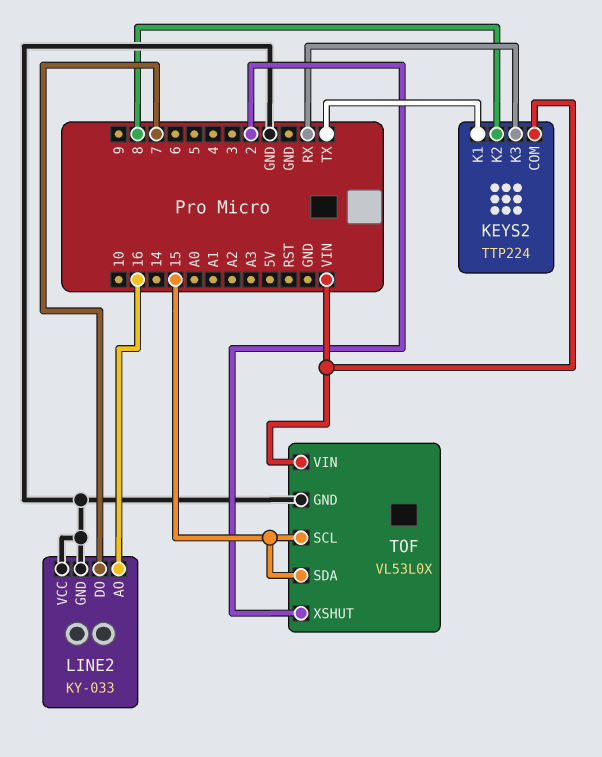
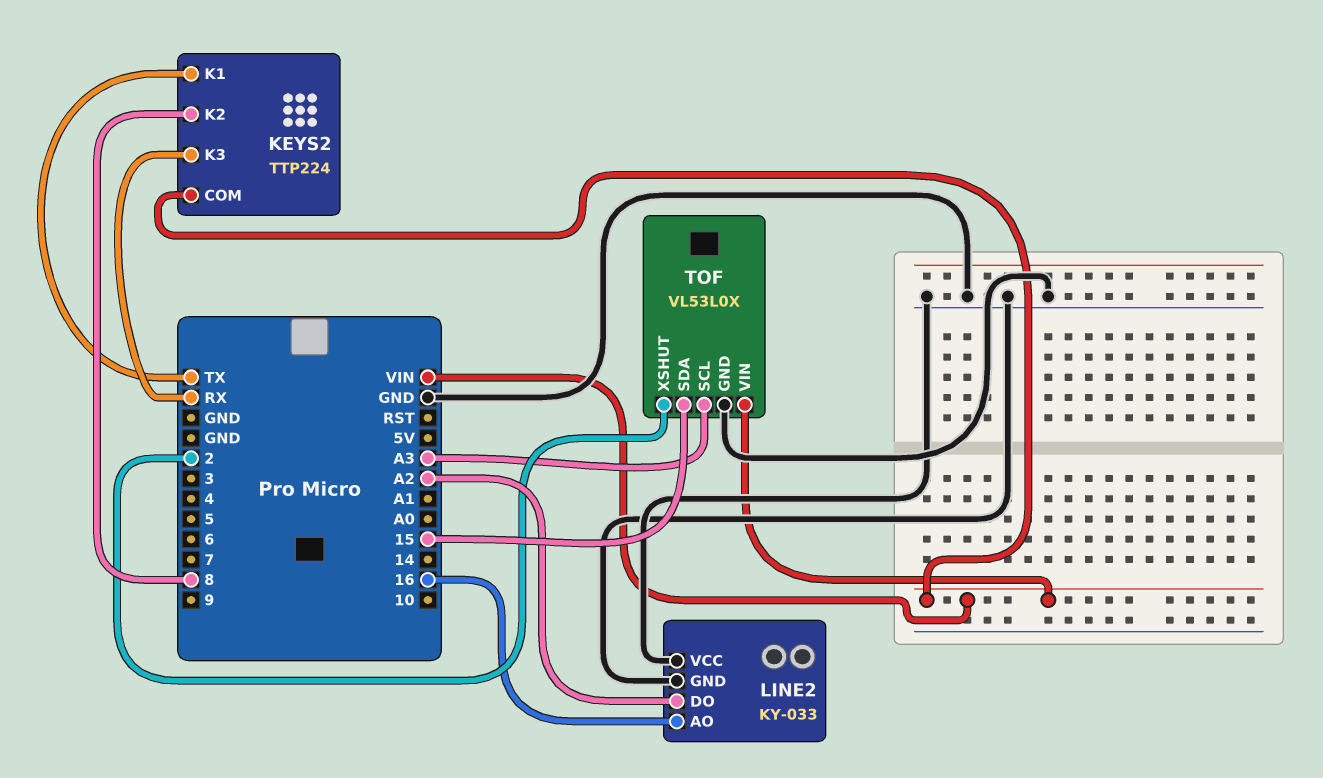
LINE2 pin DO: 7 -> A2
TOF pin SCL: 15 -> A3

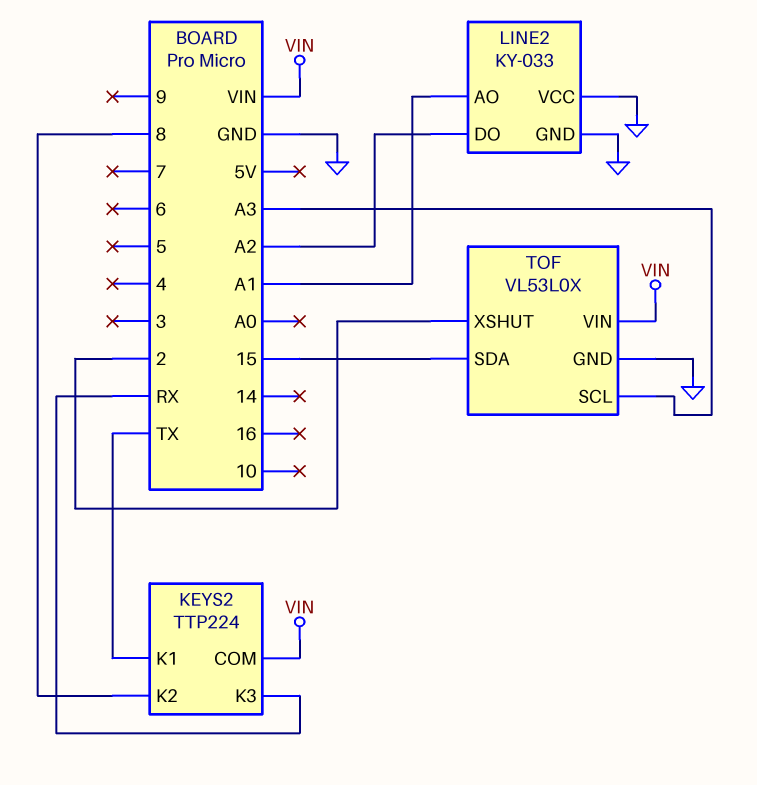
LINE2 pin AO: 16 -> A1

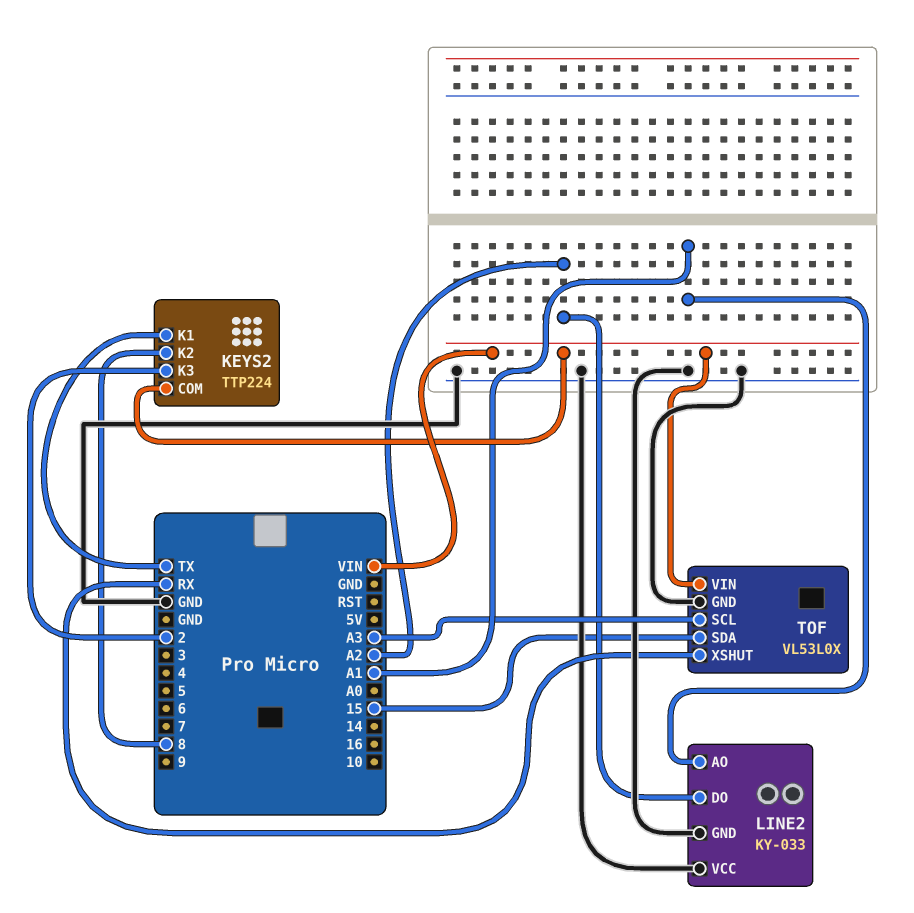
KEYS2 pin K3: RX -> 2
TOF pin XSHUT: 2 -> RX

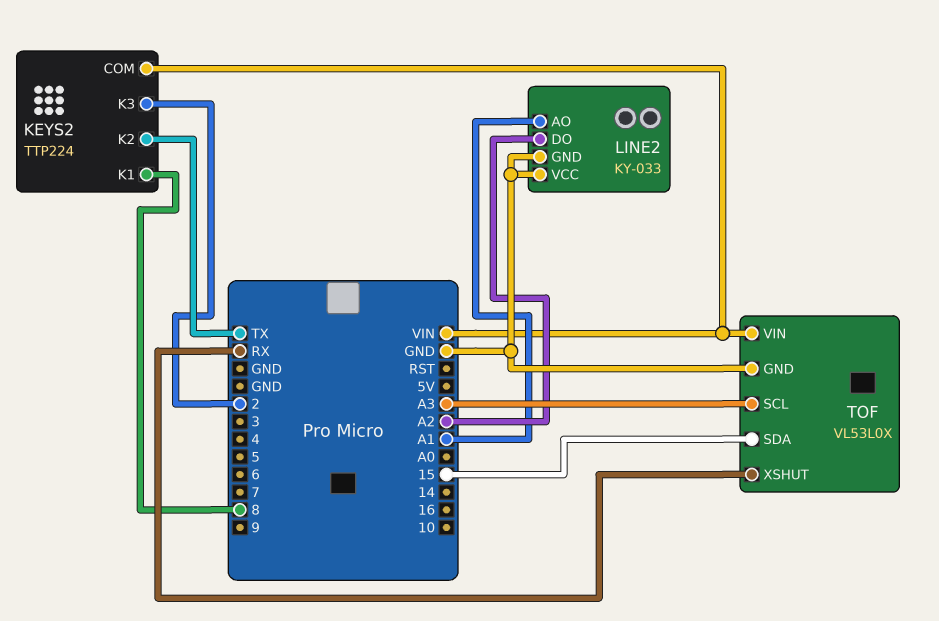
KEYS2 pin K1: TX -> 8
KEYS2 pin K2: 8 -> TX

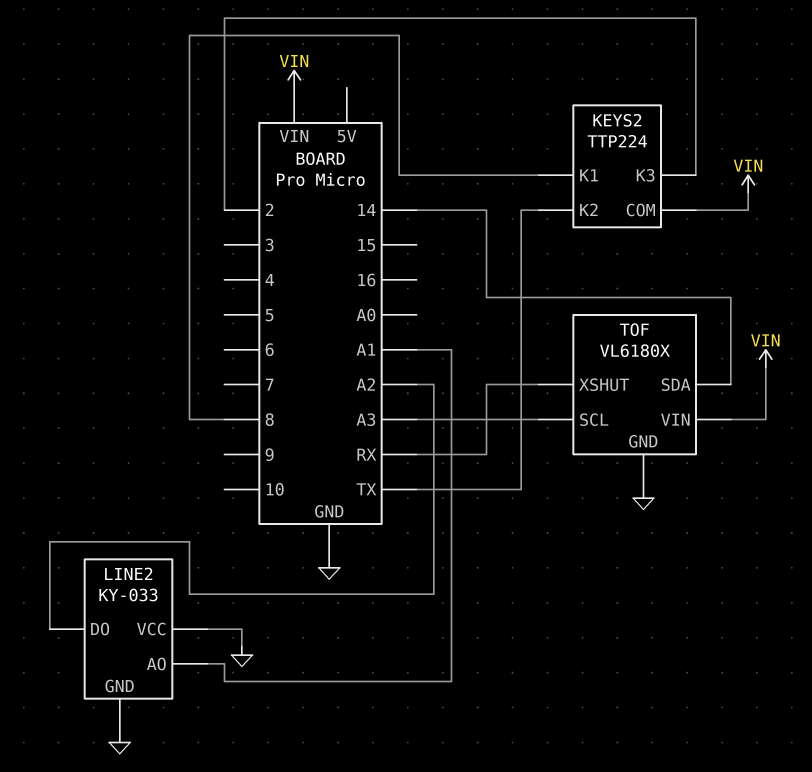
TOF: VL53L0X -> VL6180X
TOF pin SDA: 15 -> 14

